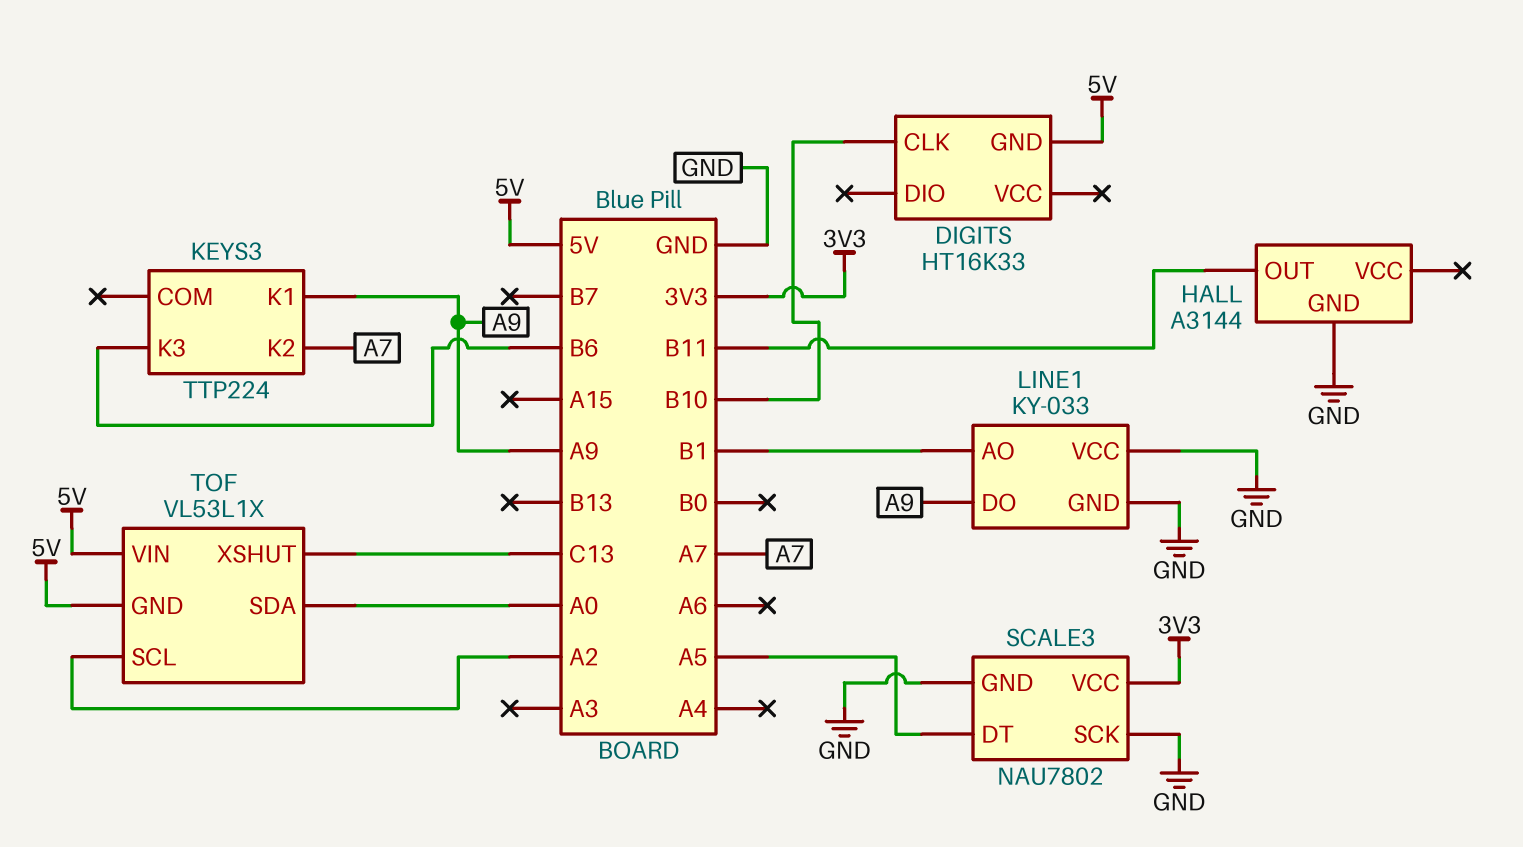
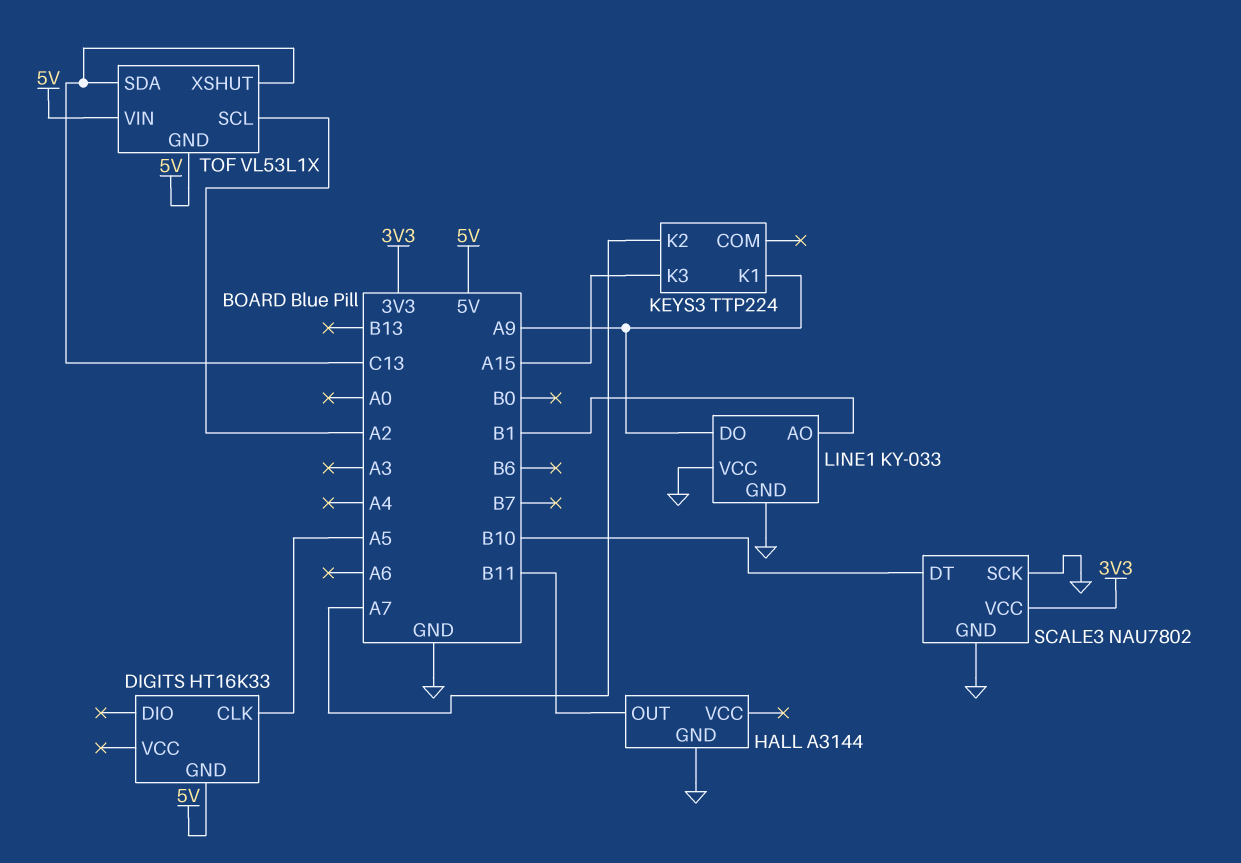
DIGITS pin CLK: B10 -> A5
KEYS3 pin K3: B6 -> A15
SCALE3 pin DT: A5 -> B10
TOF pin SDA: A0 -> C13

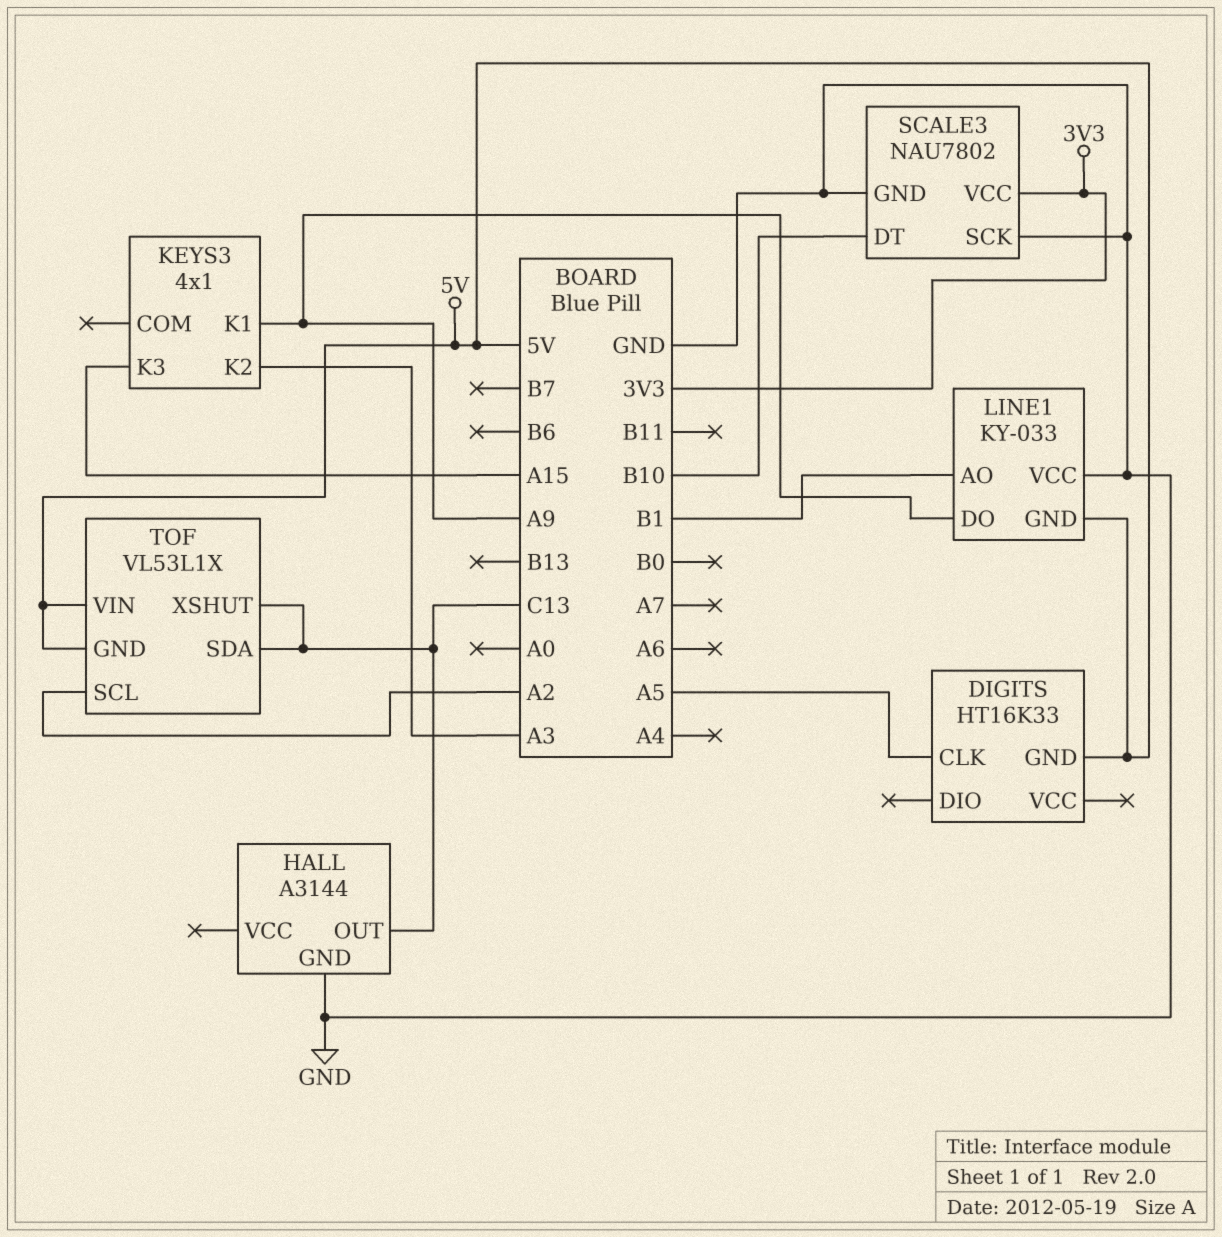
HALL pin OUT: B11 -> C13
KEYS3: TTP224 -> 4x1
KEYS3 pin K2: A7 -> A3
LINE1 pin GND: GND -> 5V

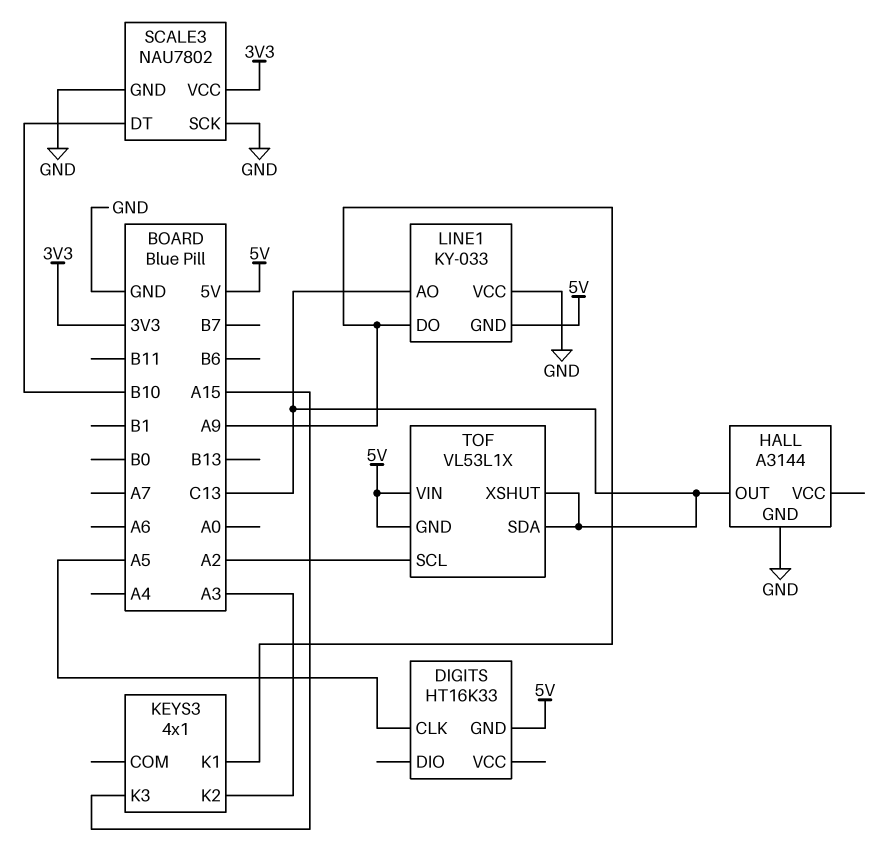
LINE1 pin AO: B1 -> C13

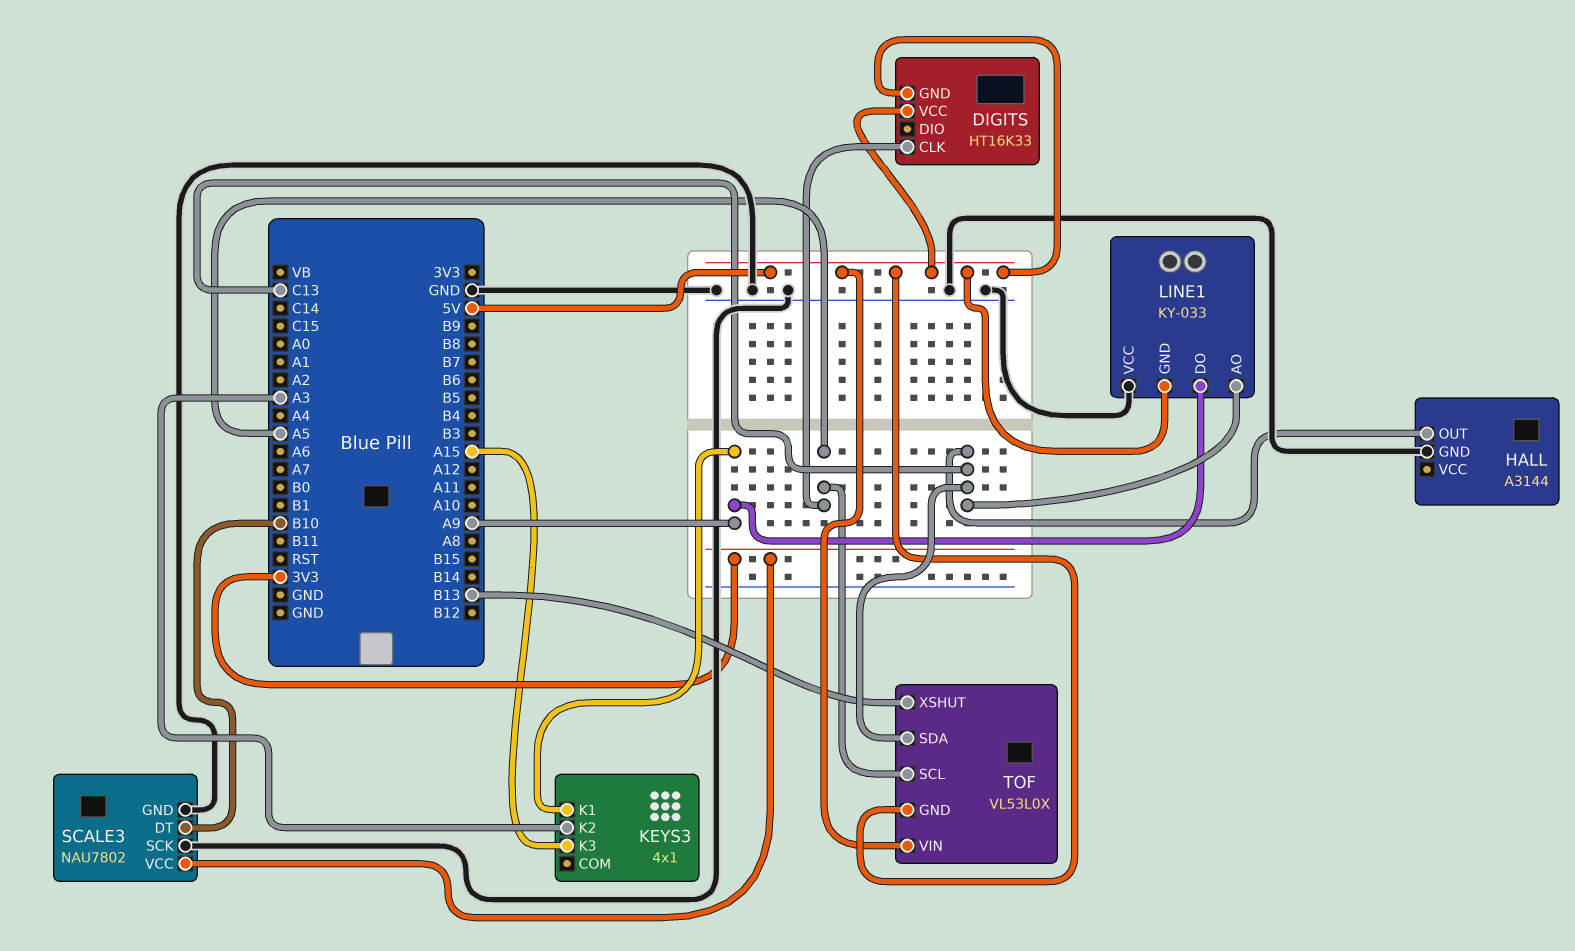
DIGITS pin VCC: none -> 5V
TOF: VL53L1X -> VL53L0X
TOF pin SCL: A2 -> A5
TOF pin XSHUT: C13 -> B13

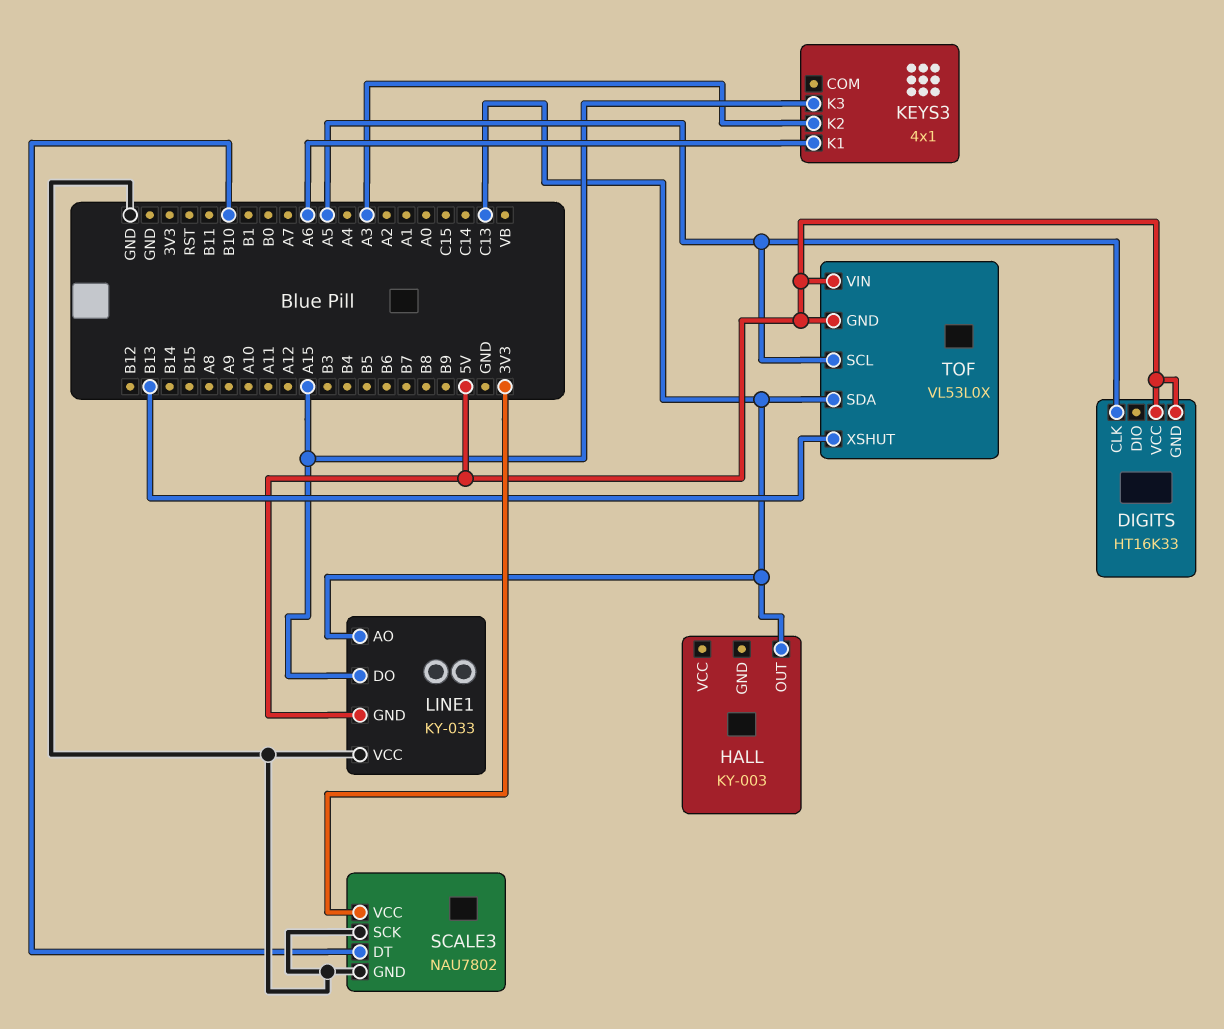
HALL: A3144 -> KY-003
HALL pin GND: GND -> none
KEYS3 pin K1: A9 -> A6
LINE1 pin DO: A9 -> A15

